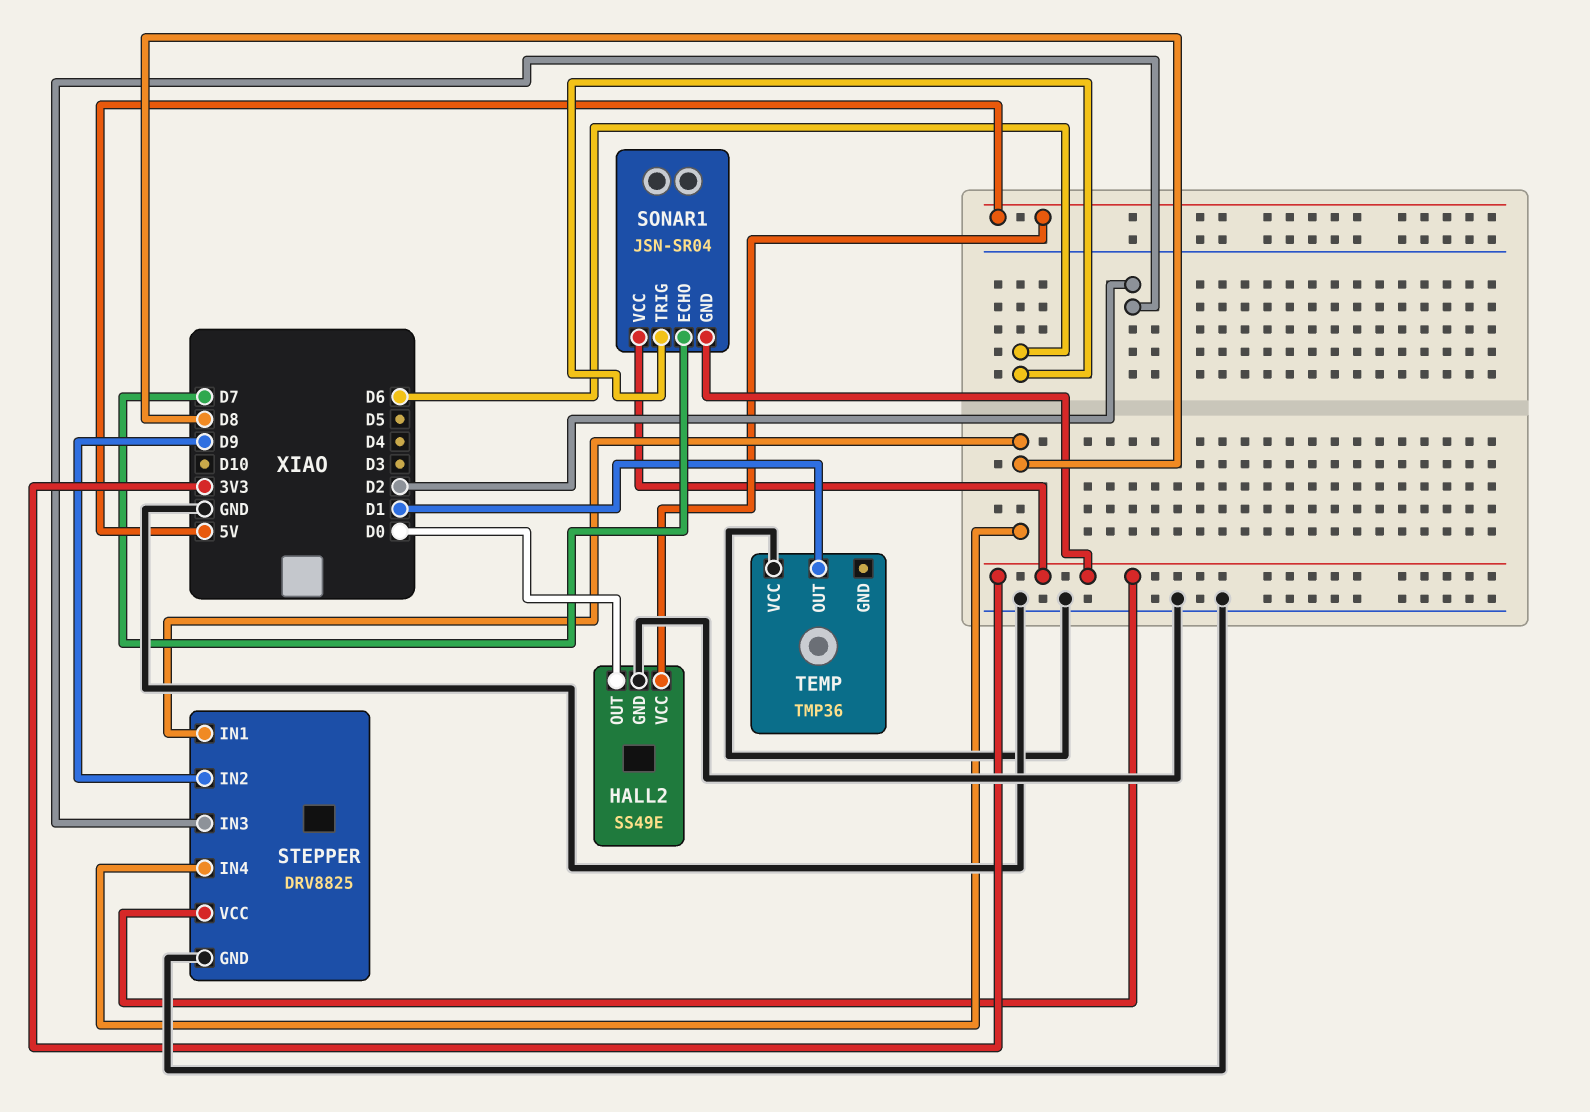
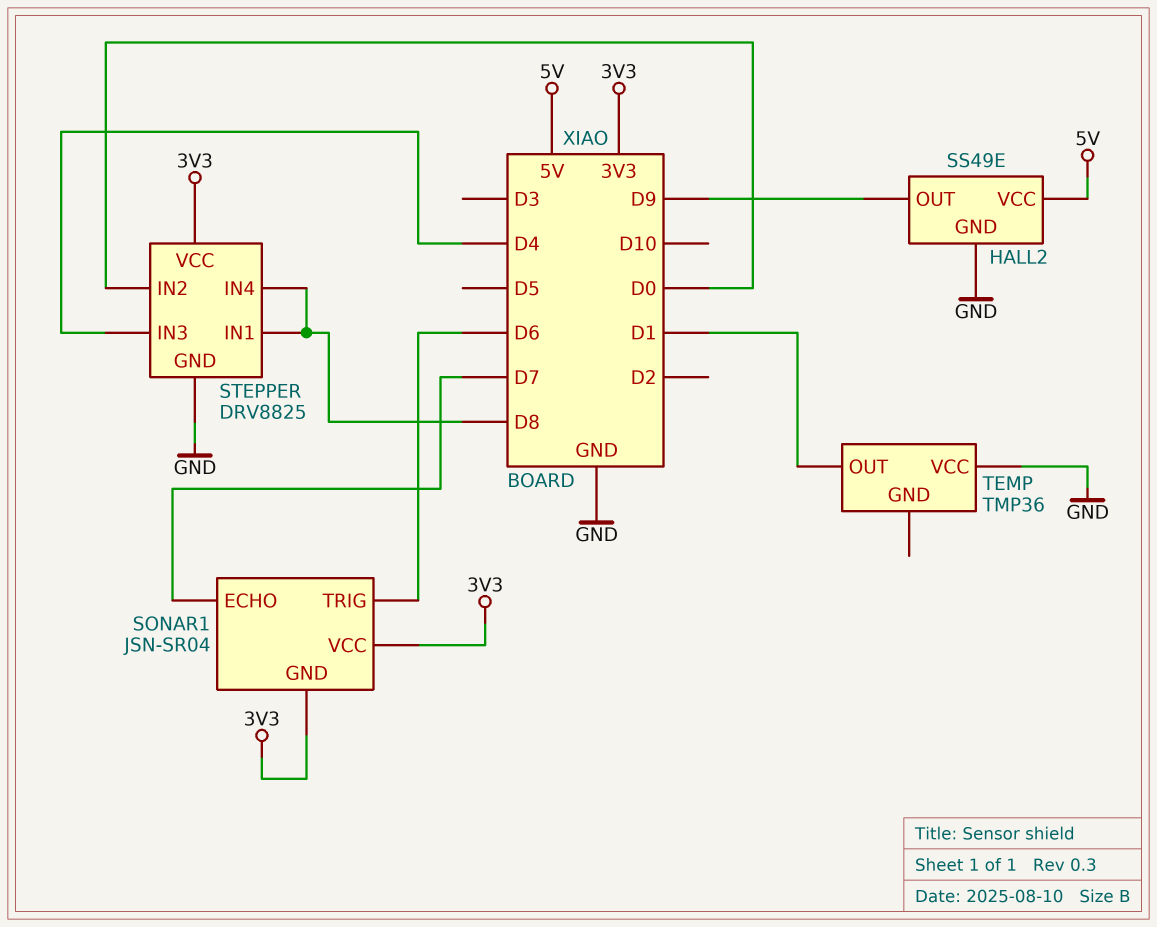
HALL2 pin OUT: D0 -> D9
STEPPER pin IN2: D9 -> D0
STEPPER pin IN3: D2 -> D4

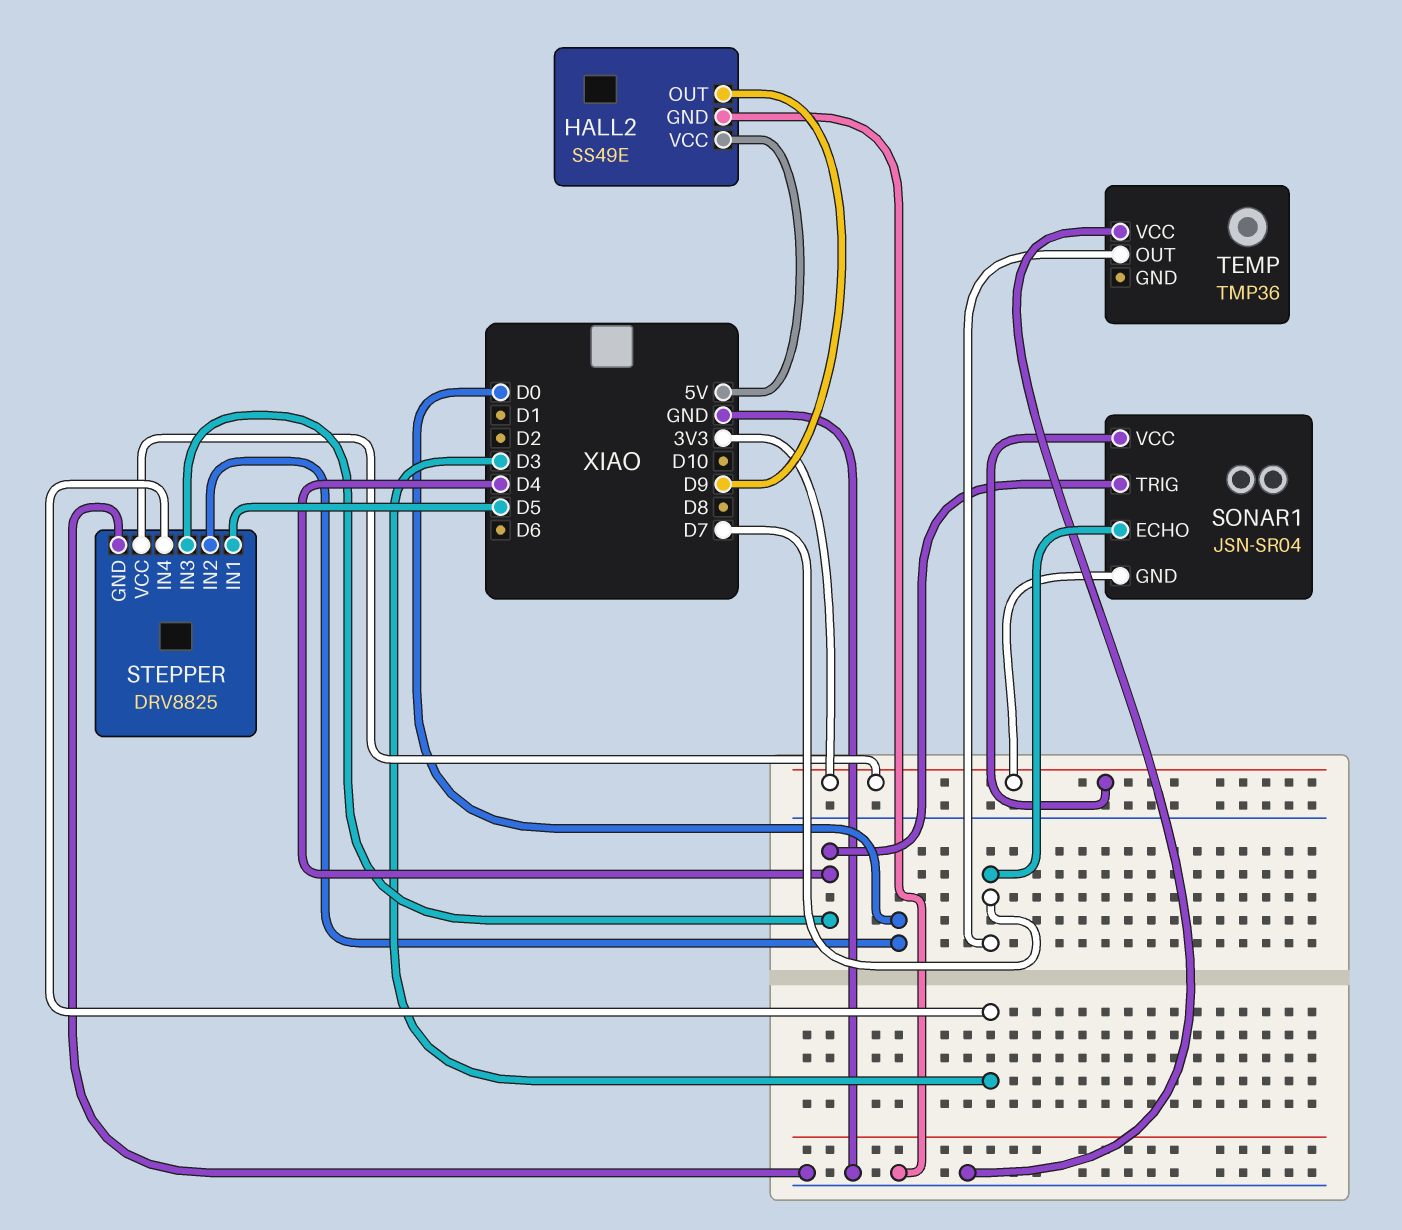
SONAR1 pin TRIG: D6 -> D4
STEPPER pin IN1: D8 -> D5
STEPPER pin IN4: D8 -> D3
TEMP pin OUT: D1 -> D7

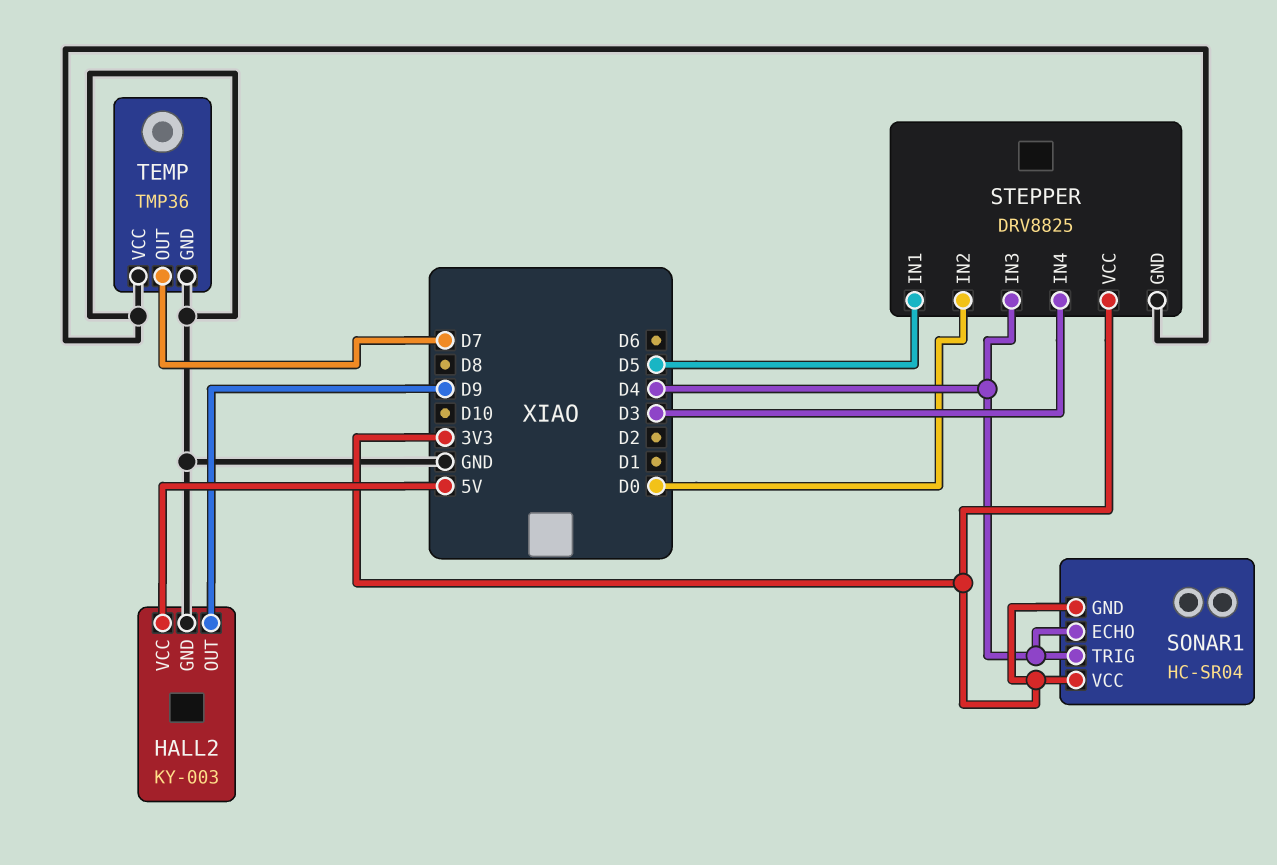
HALL2: SS49E -> KY-003
SONAR1: JSN-SR04 -> HC-SR04
SONAR1 pin ECHO: D7 -> D4
TEMP pin GND: none -> GND

